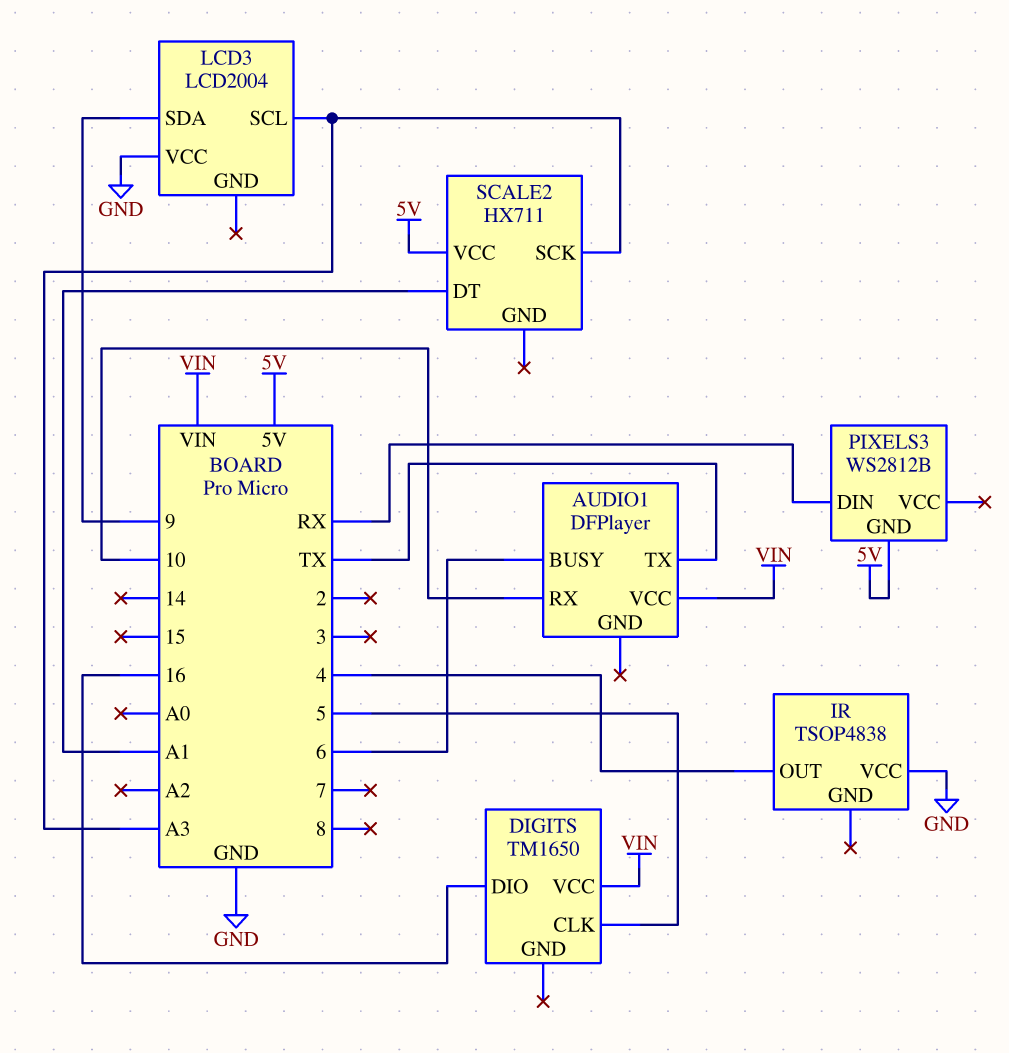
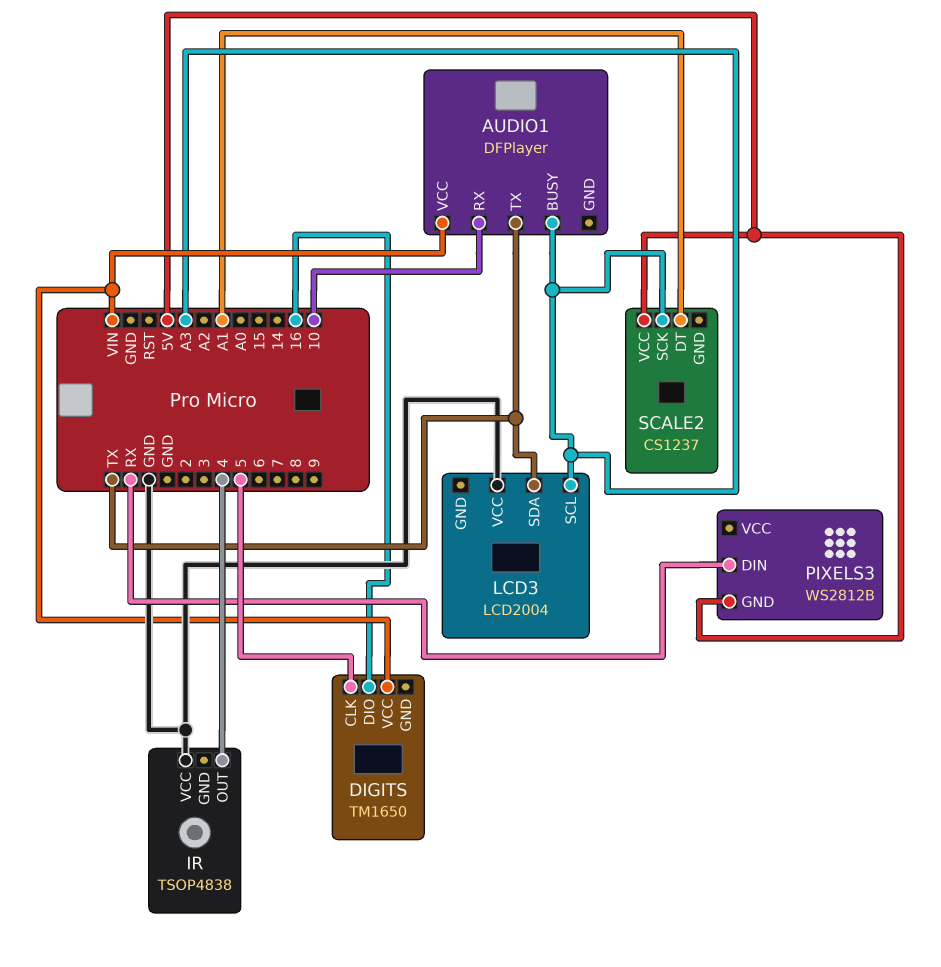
AUDIO1 pin BUSY: 6 -> A3
LCD3 pin SDA: 9 -> TX
SCALE2: HX711 -> CS1237

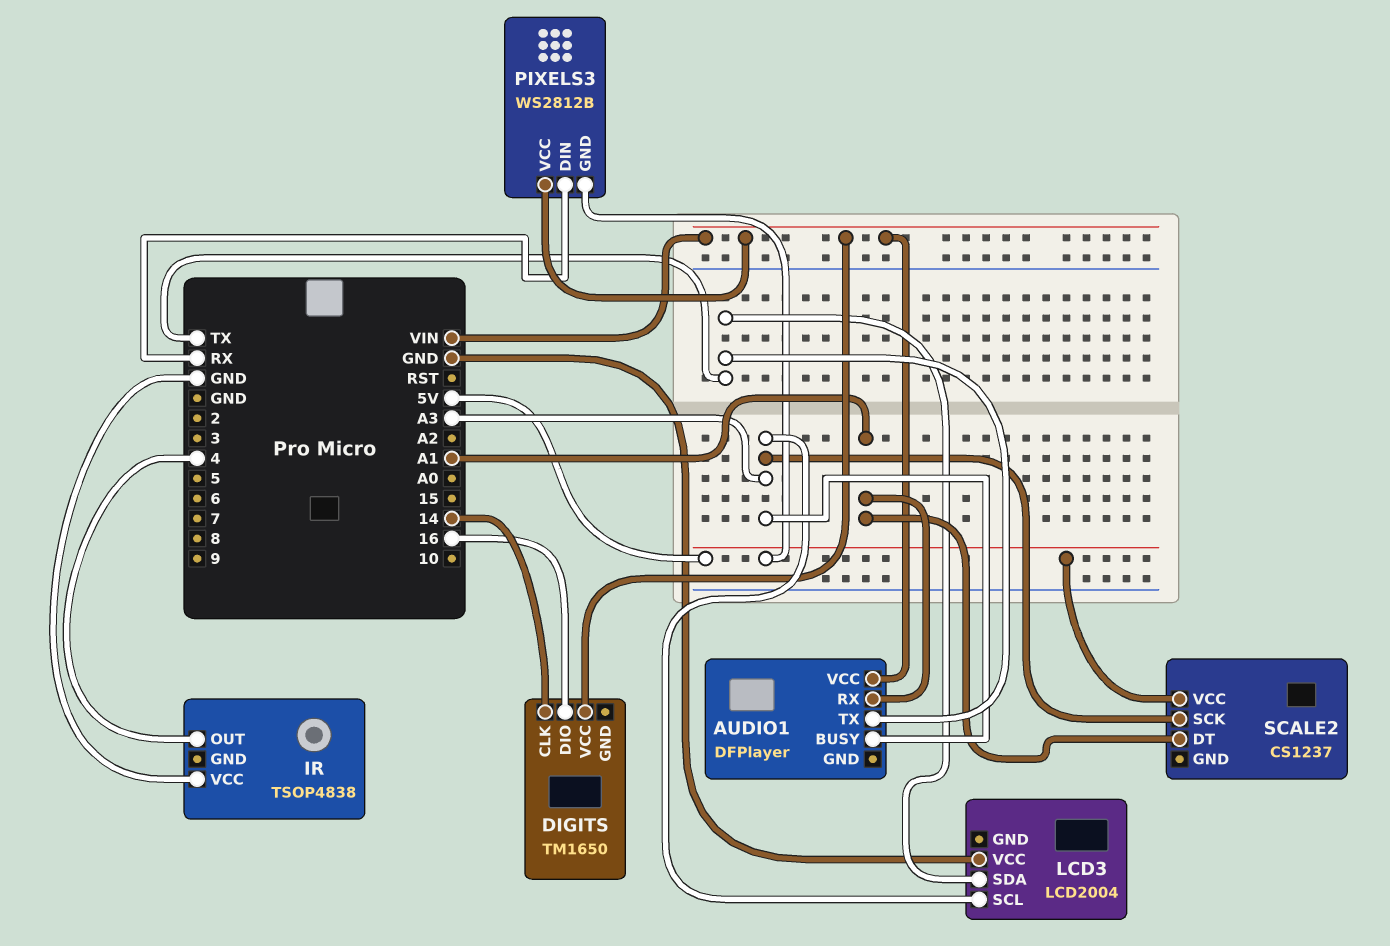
AUDIO1 pin RX: 10 -> A1
DIGITS pin CLK: 5 -> 14
PIXELS3 pin VCC: none -> VIN

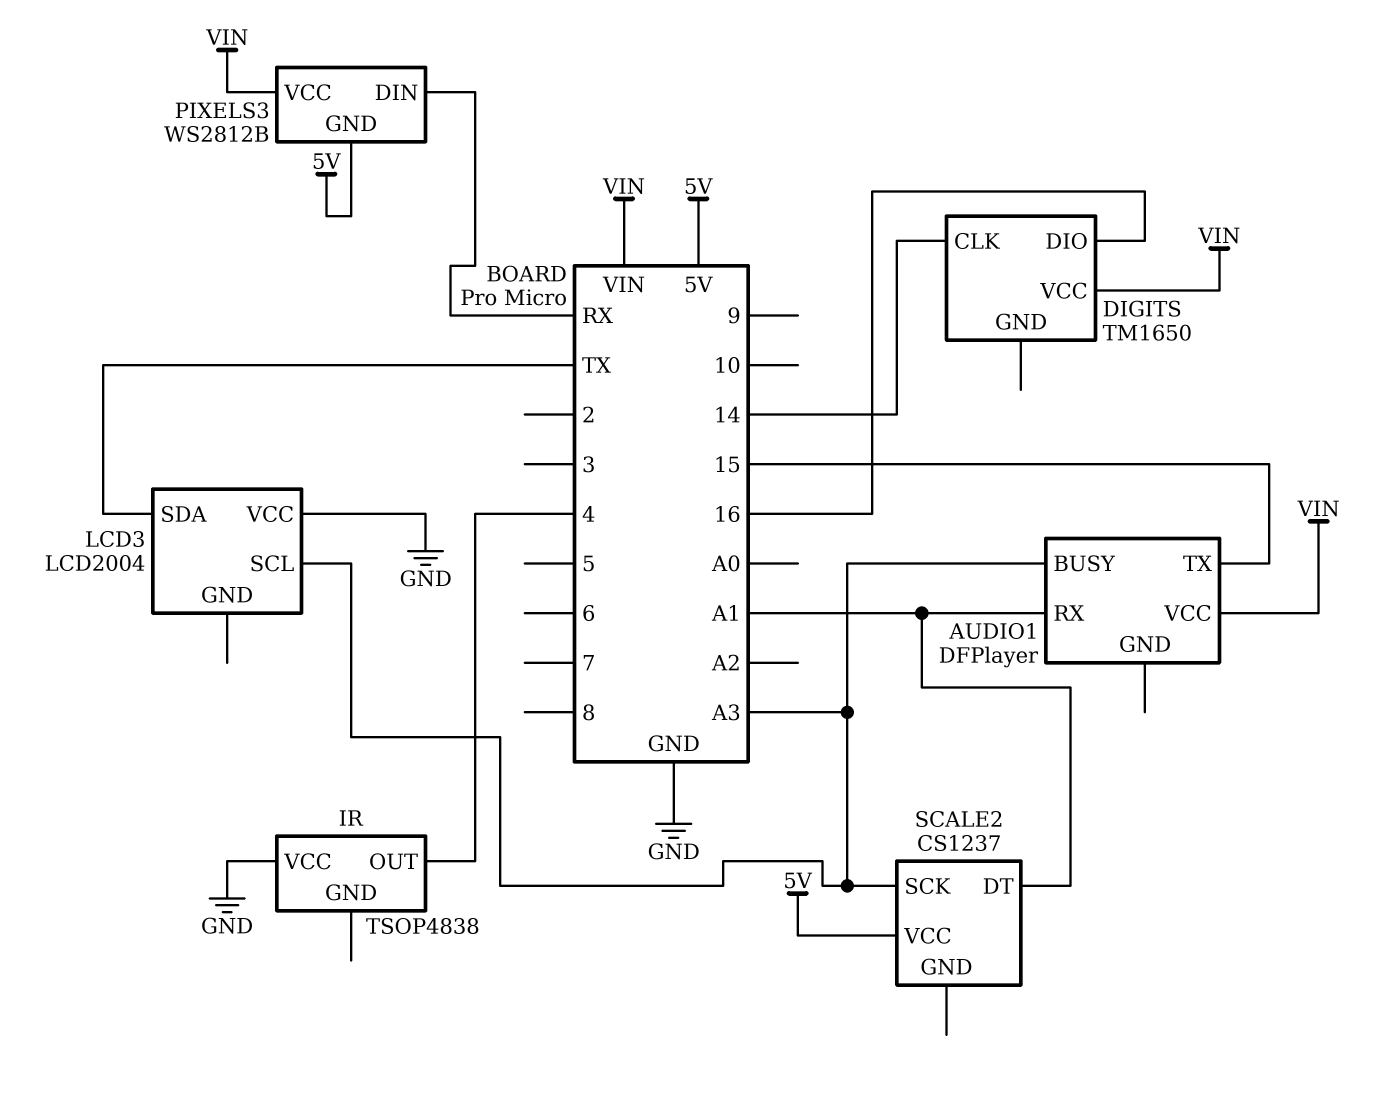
AUDIO1 pin TX: TX -> 15

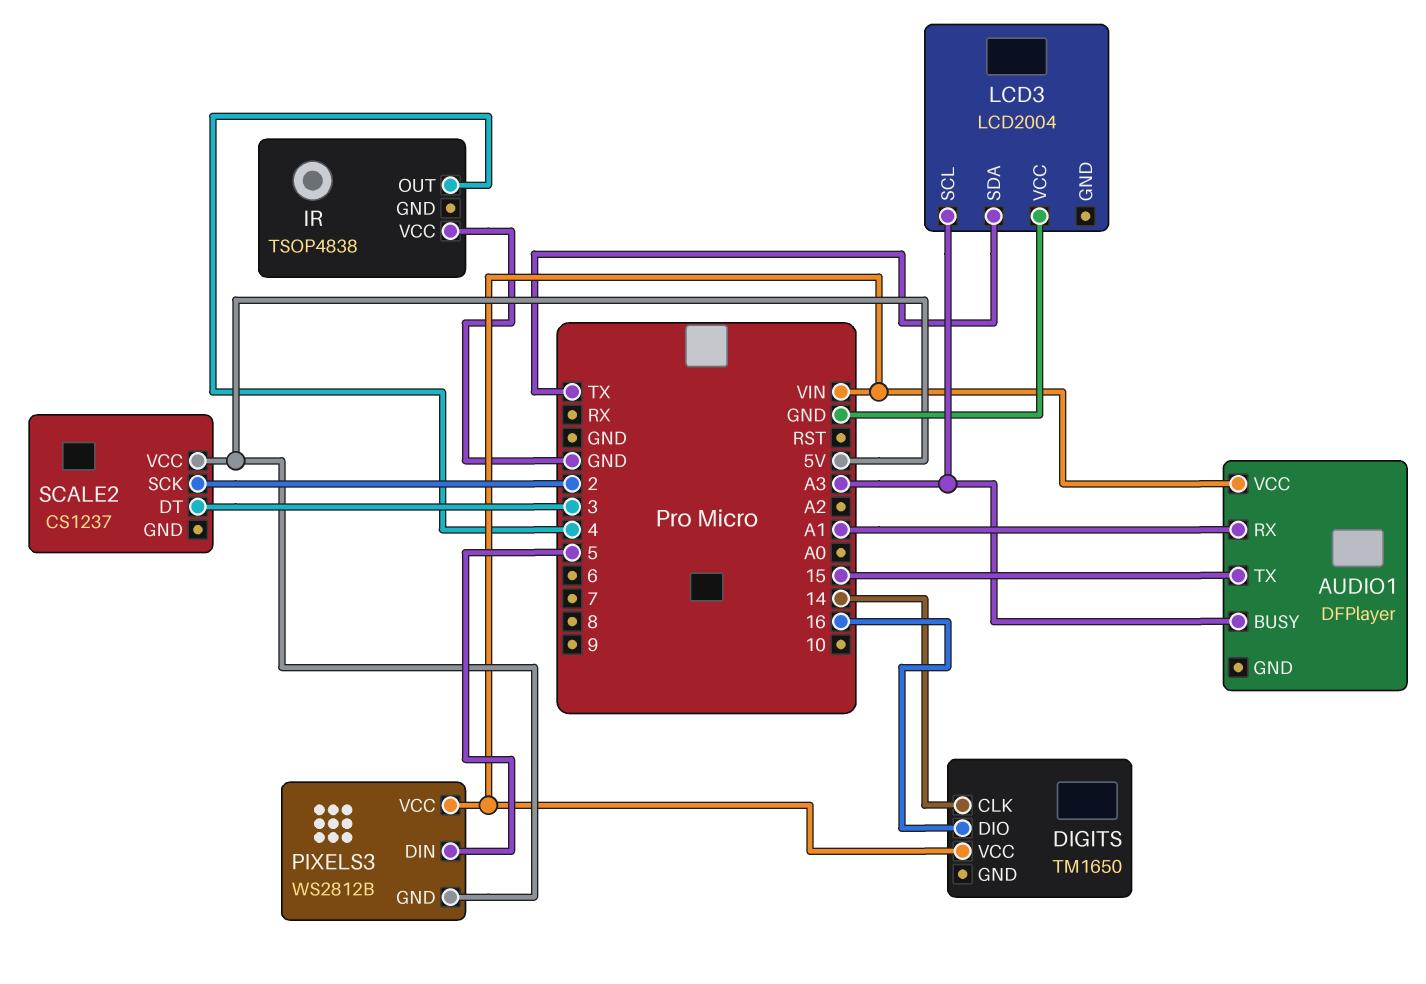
PIXELS3 pin DIN: RX -> 5
SCALE2 pin DT: A1 -> 3
SCALE2 pin SCK: A3 -> 2

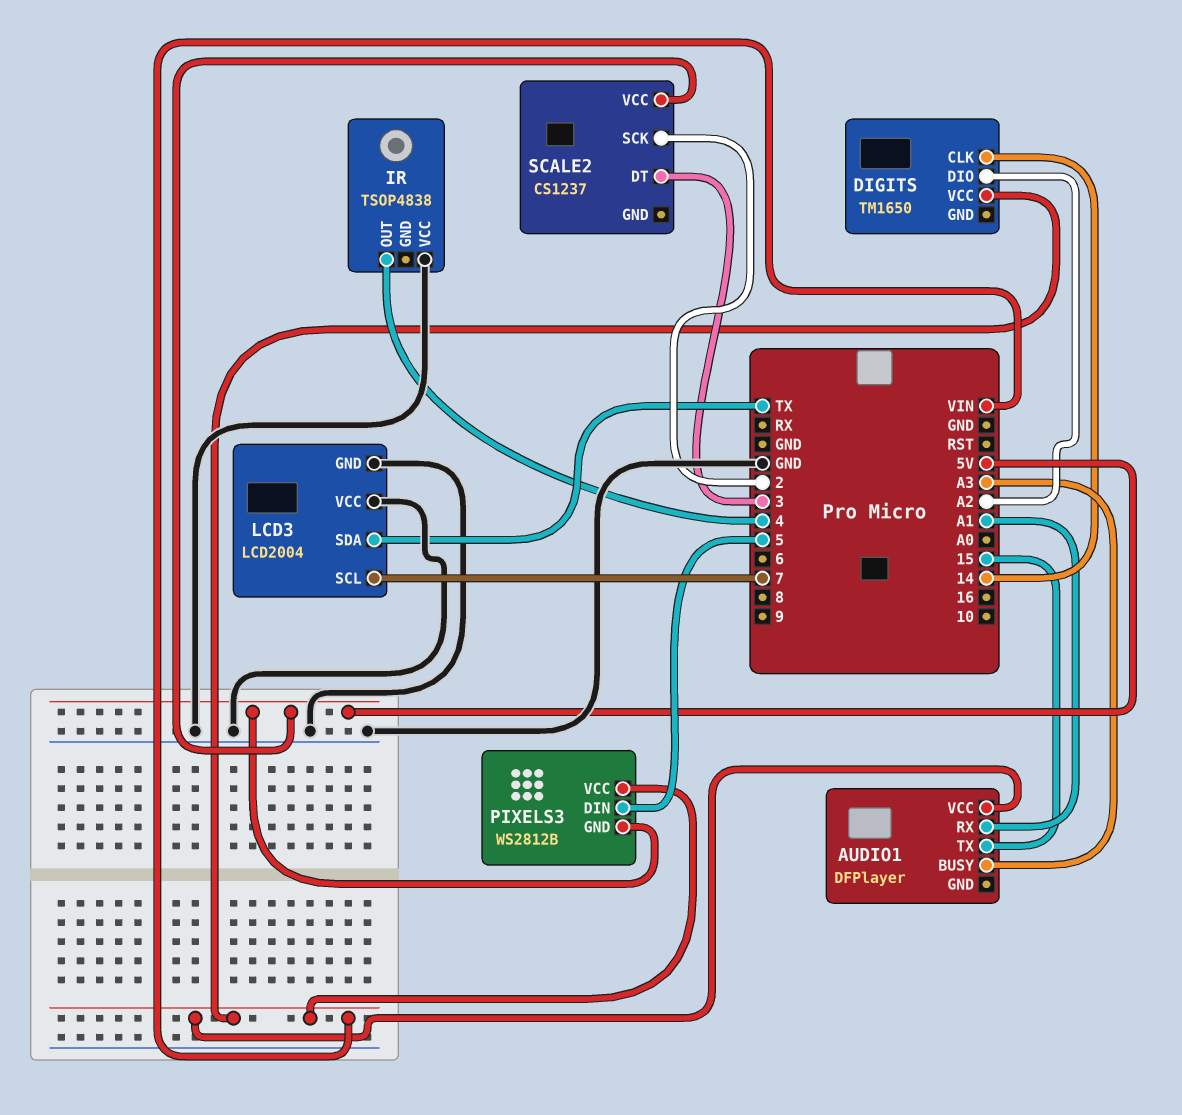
DIGITS pin DIO: 16 -> A2
LCD3 pin GND: none -> GND
LCD3 pin SCL: A3 -> 7

